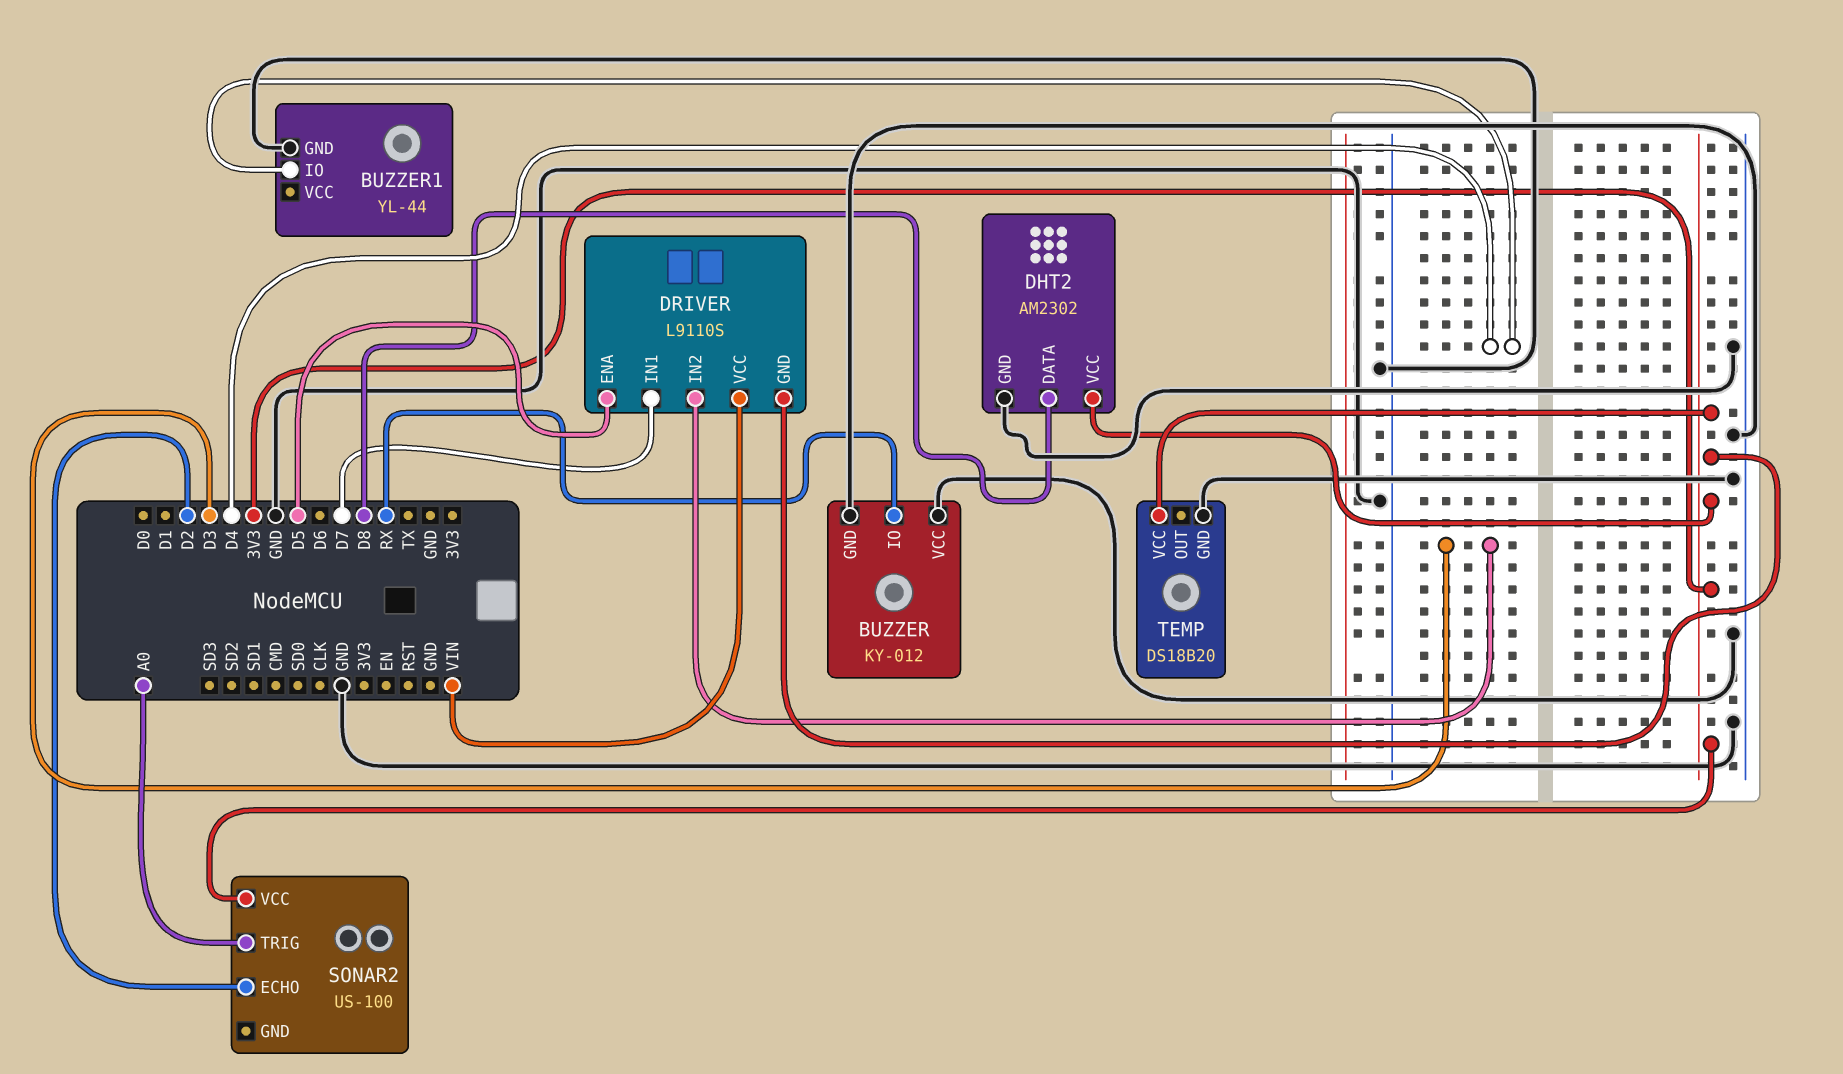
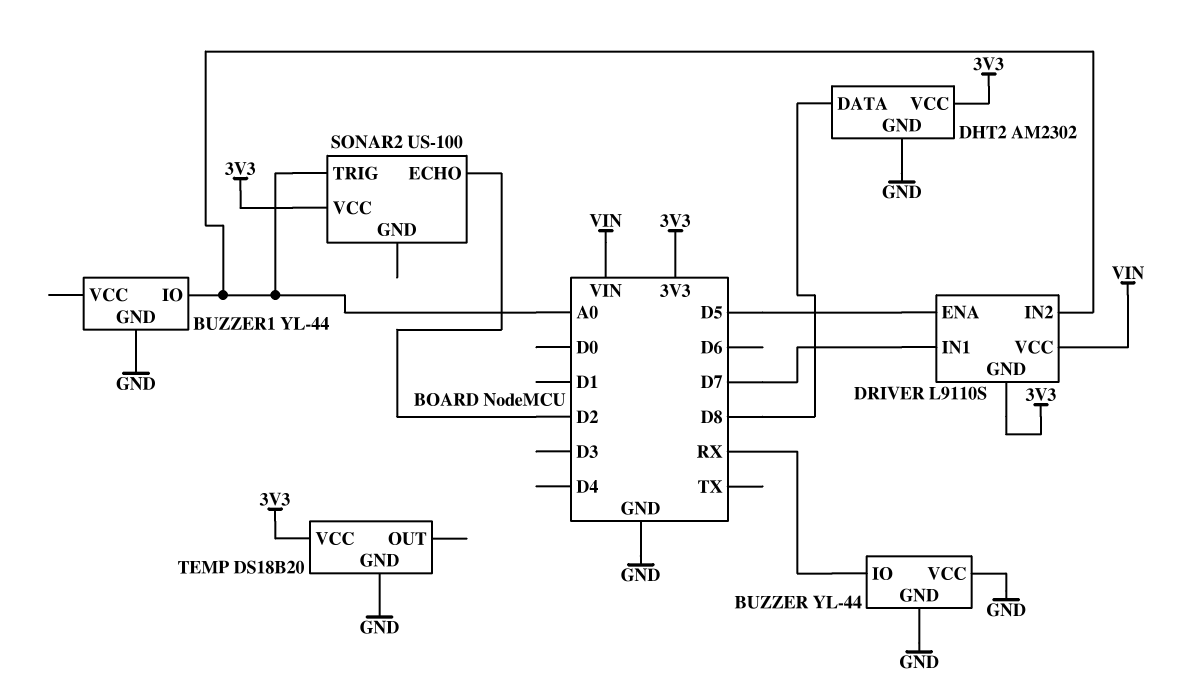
BUZZER: KY-012 -> YL-44
BUZZER1 pin IO: D4 -> A0
DRIVER pin IN2: D3 -> A0

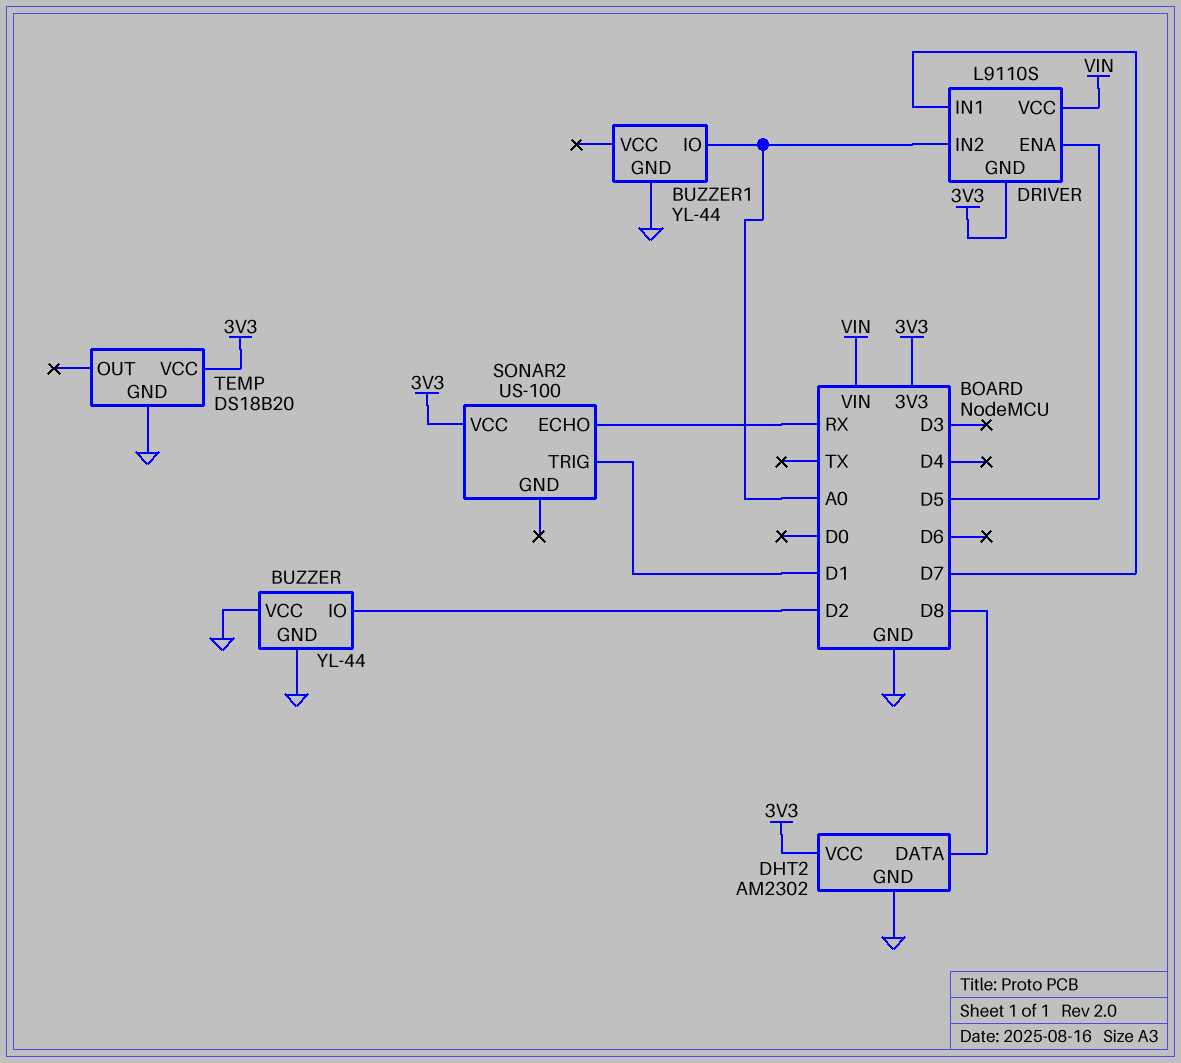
BUZZER pin IO: RX -> D2
SONAR2 pin ECHO: D2 -> RX
SONAR2 pin TRIG: A0 -> D1

